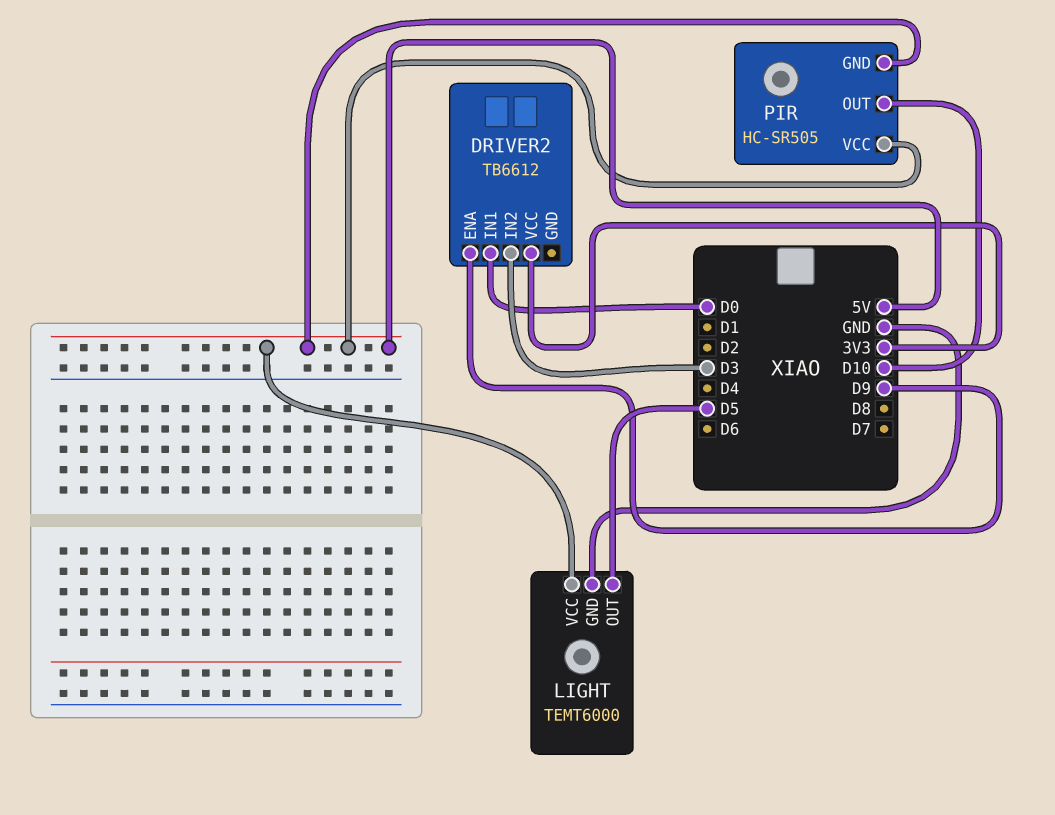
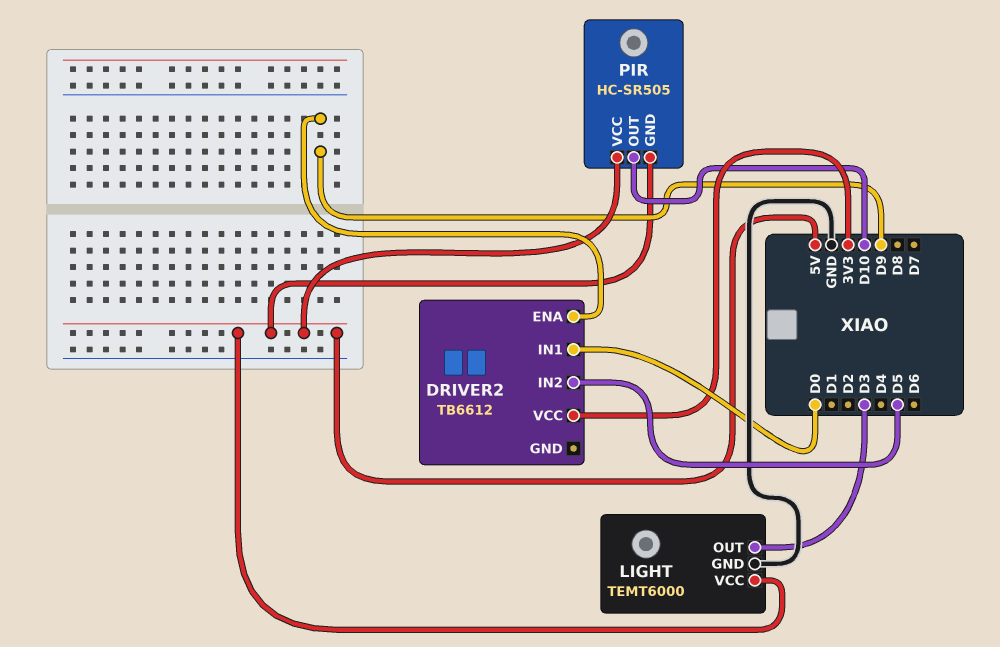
DRIVER2 pin IN2: D3 -> D5
LIGHT pin OUT: D5 -> D3

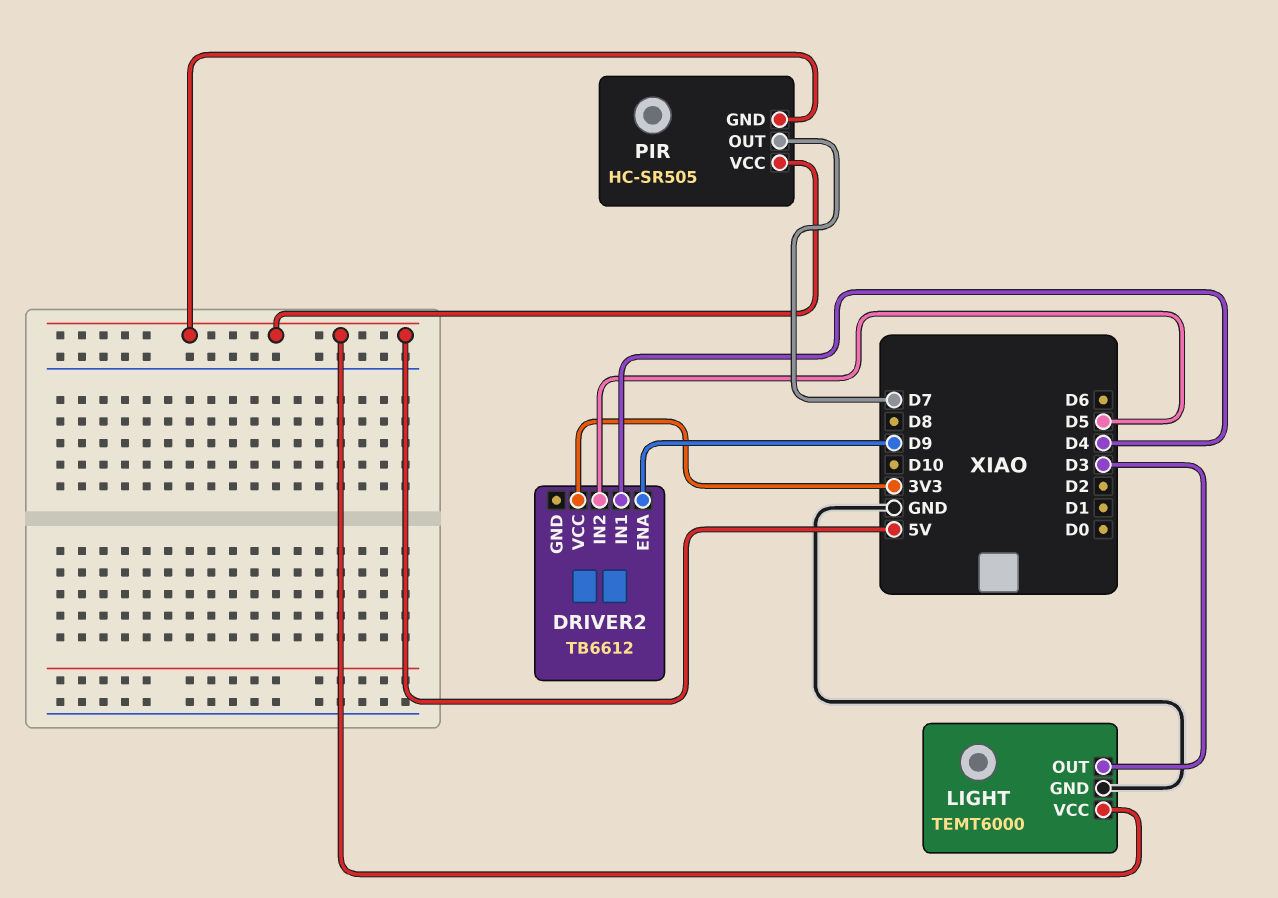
DRIVER2 pin IN1: D0 -> D4
PIR pin OUT: D10 -> D7

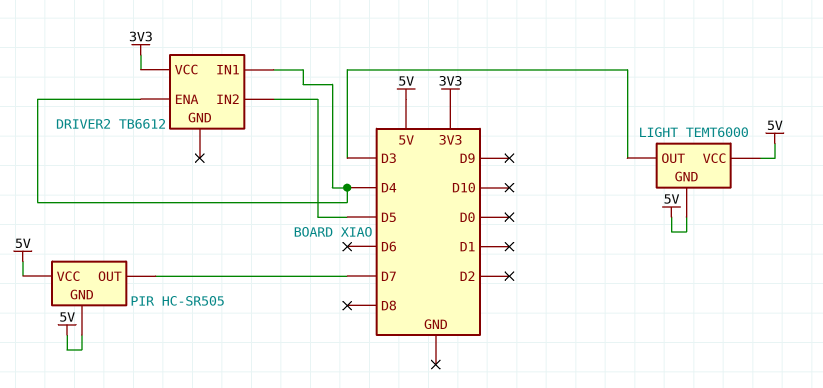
DRIVER2 pin ENA: D9 -> D4
LIGHT pin GND: GND -> 5V

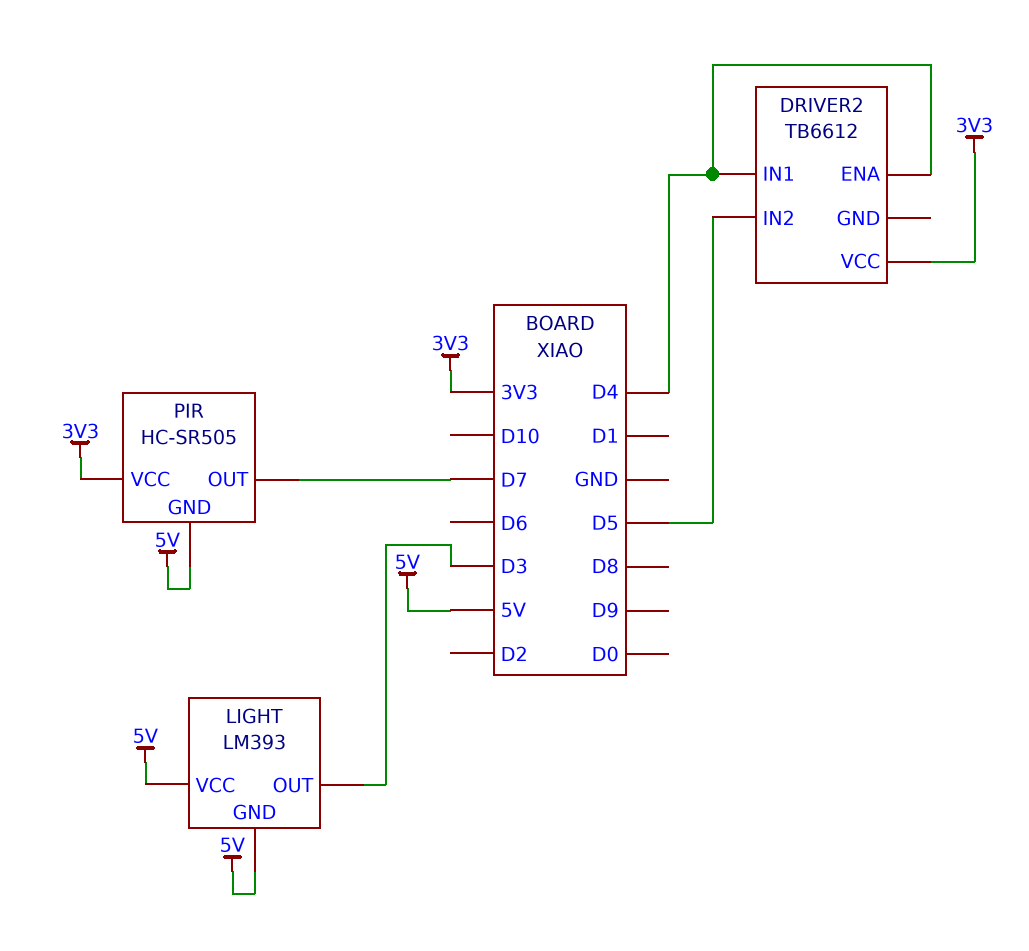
LIGHT: TEMT6000 -> LM393
PIR pin VCC: 5V -> 3V3

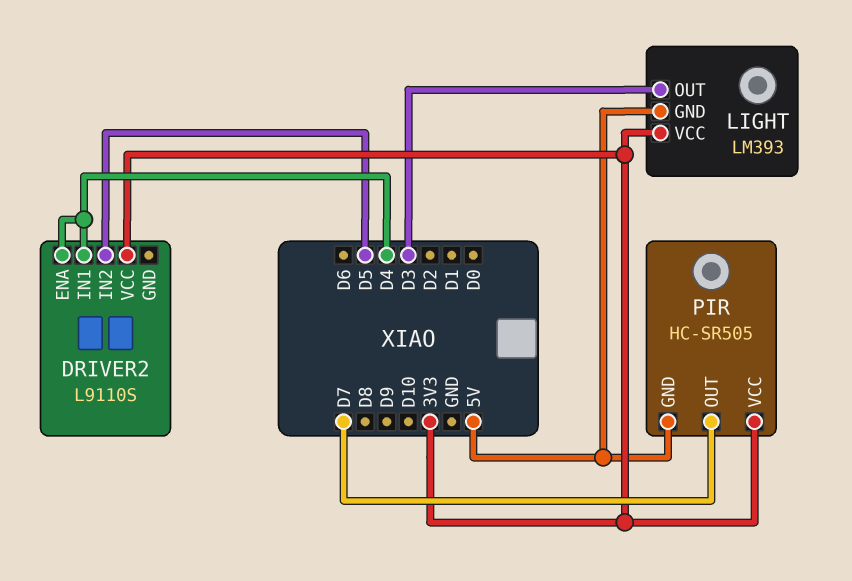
DRIVER2: TB6612 -> L9110S
LIGHT pin VCC: 5V -> 3V3

